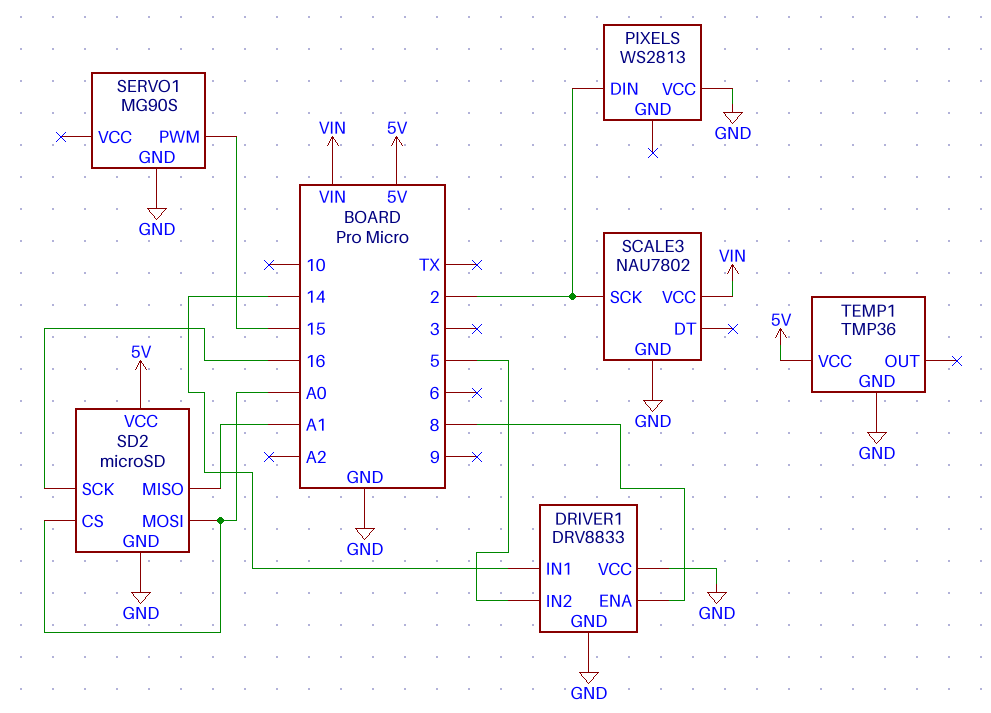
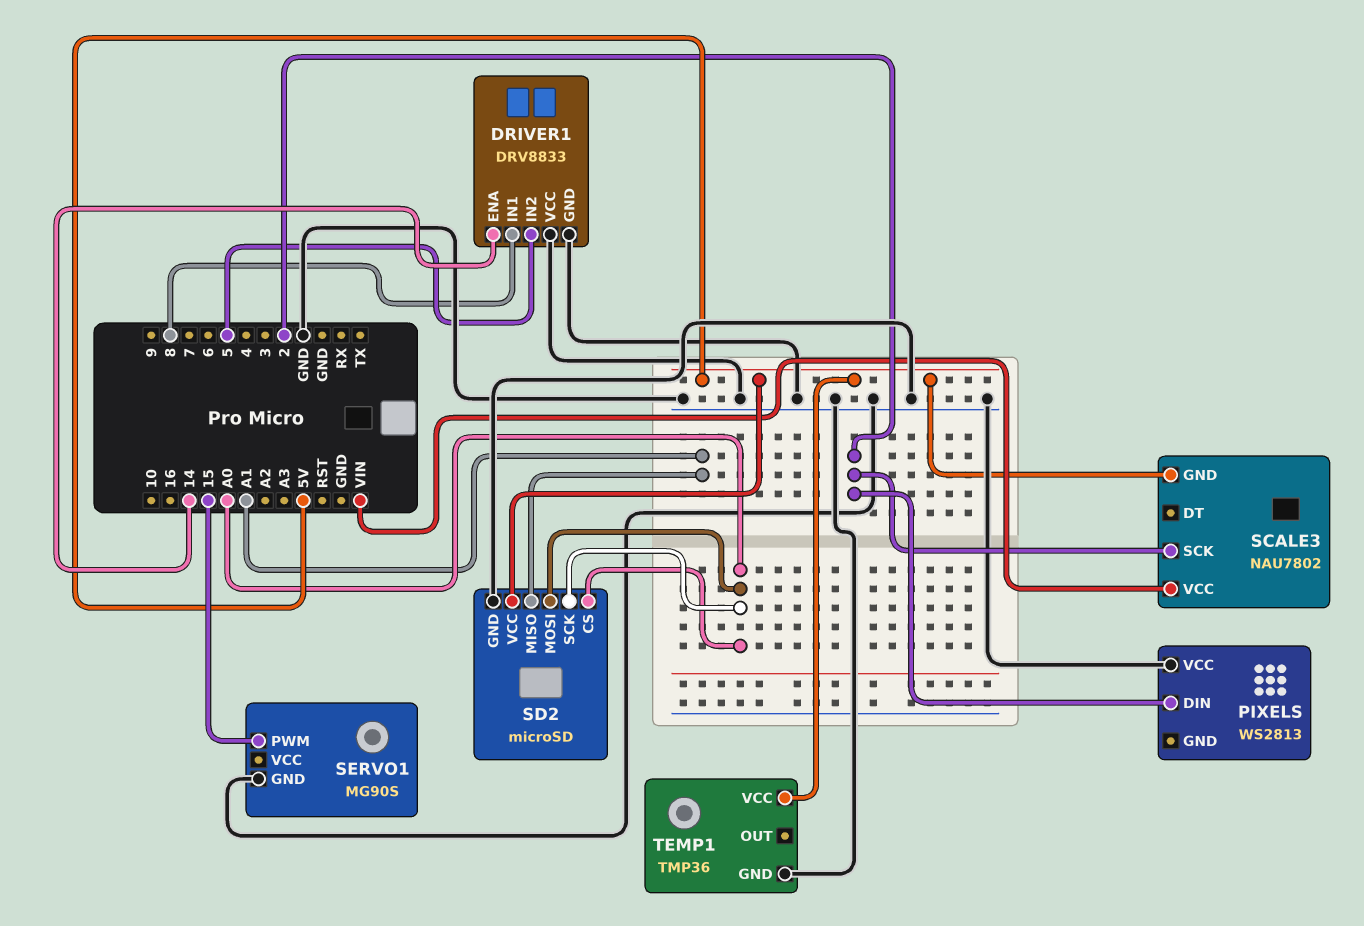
DRIVER1 pin ENA: 8 -> 14
DRIVER1 pin IN1: 14 -> 8
SCALE3 pin GND: GND -> 5V
SD2 pin SCK: 16 -> A0

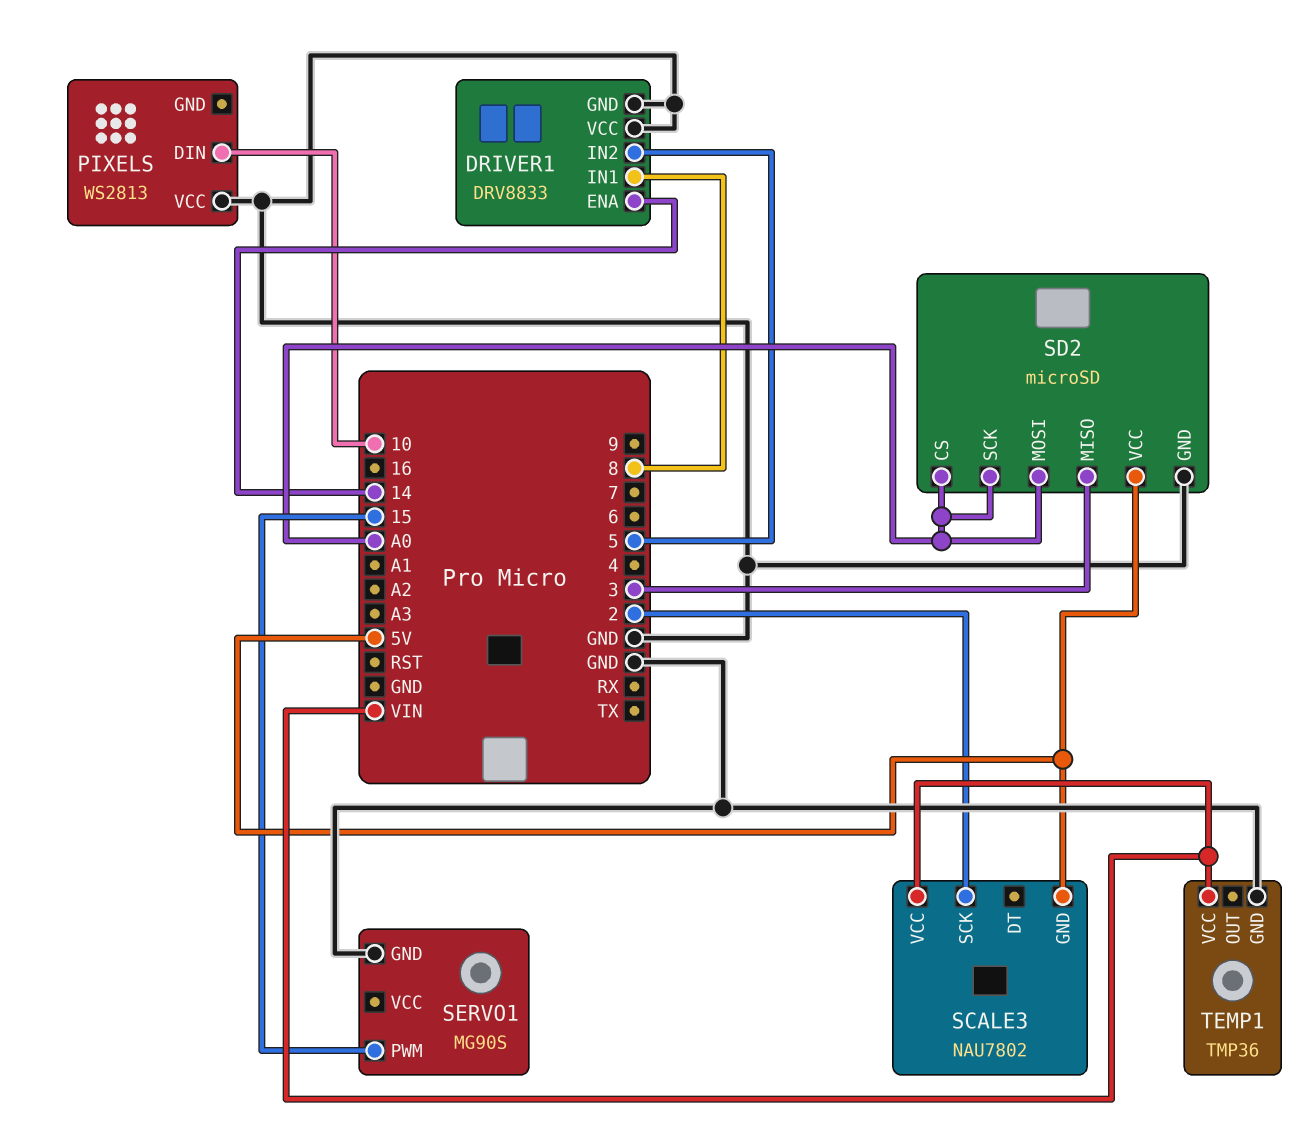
PIXELS pin DIN: 2 -> 10
SD2 pin MISO: A1 -> 3
TEMP1 pin VCC: 5V -> VIN

